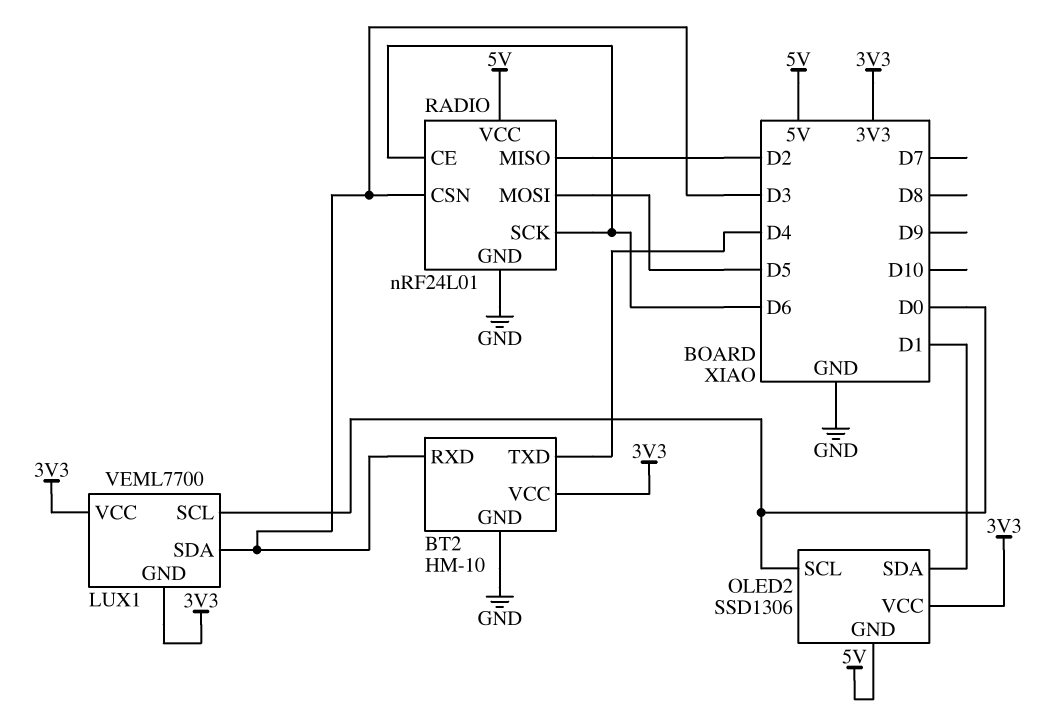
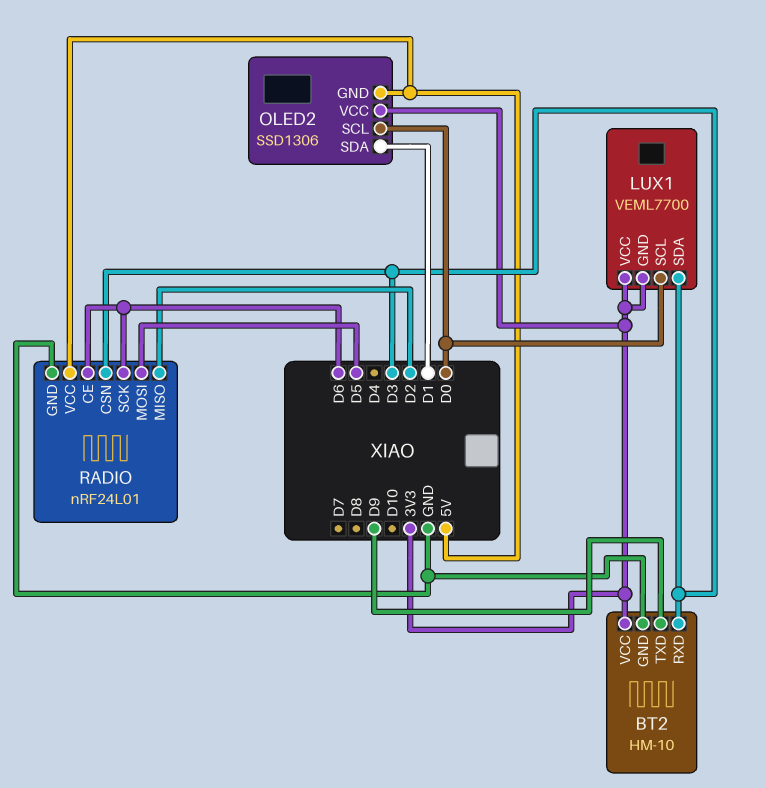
BT2 pin TXD: D4 -> D9

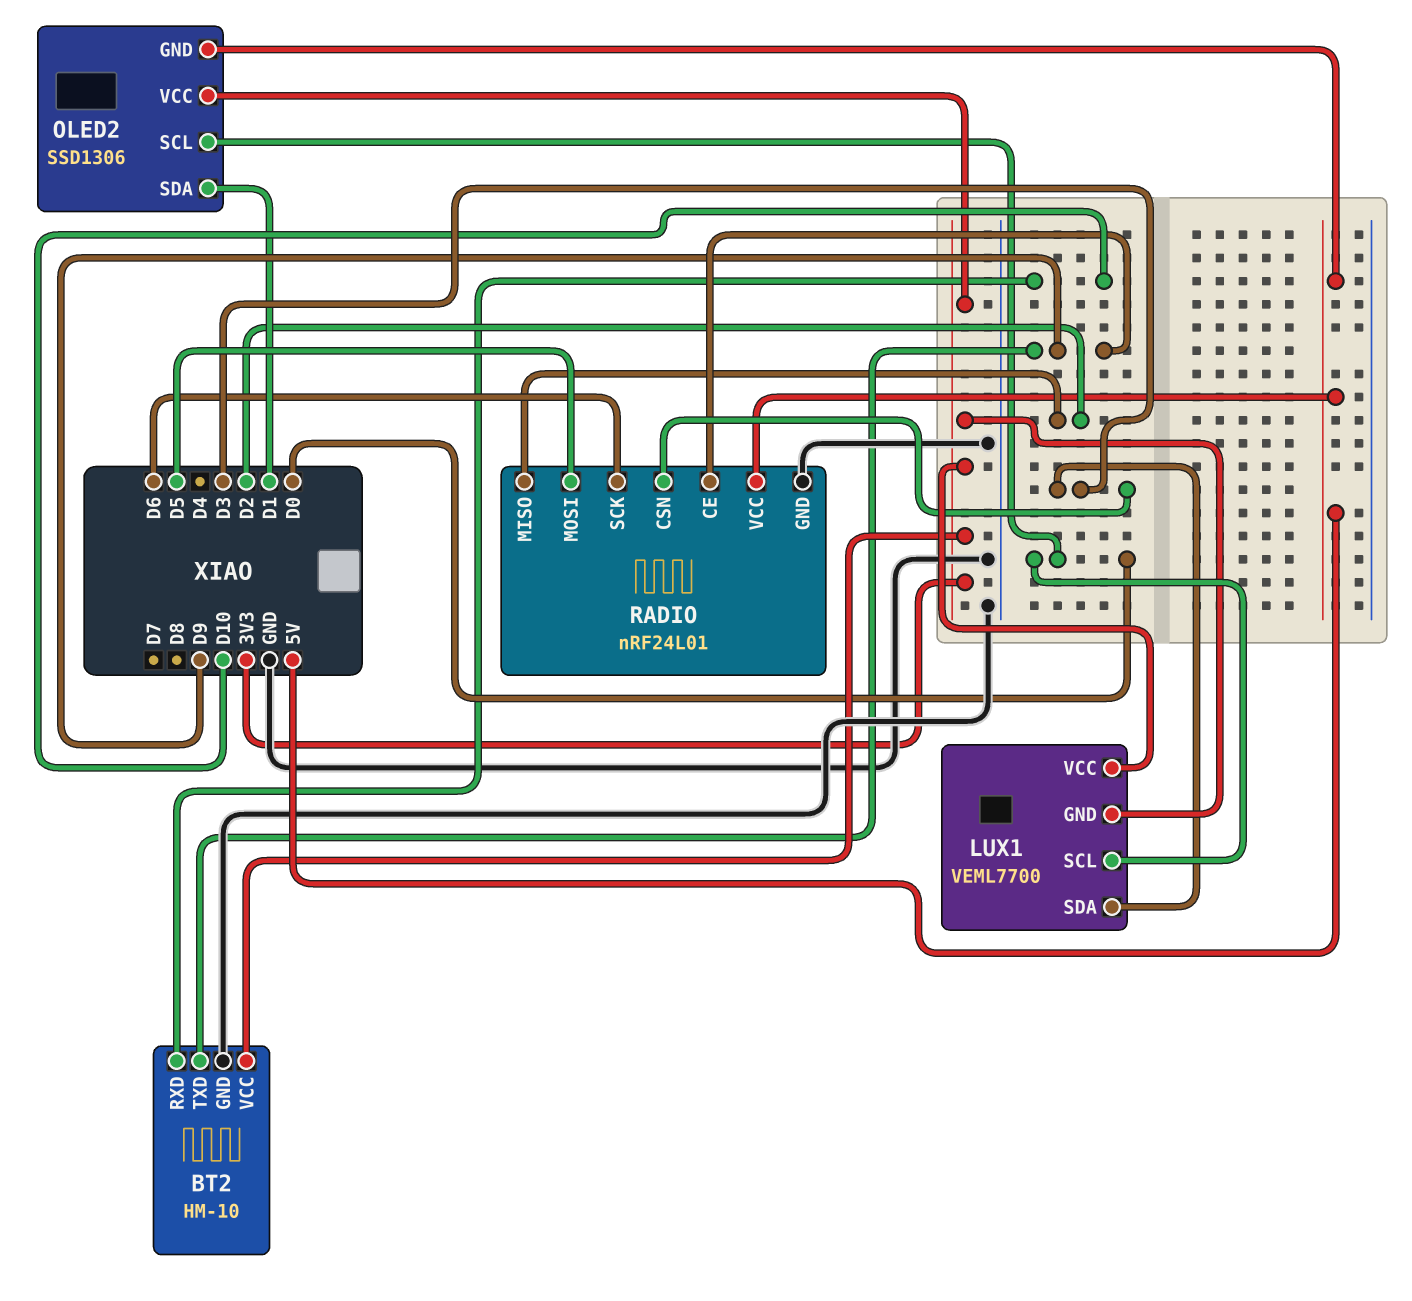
BT2 pin RXD: D3 -> D10
RADIO pin CE: D6 -> D9

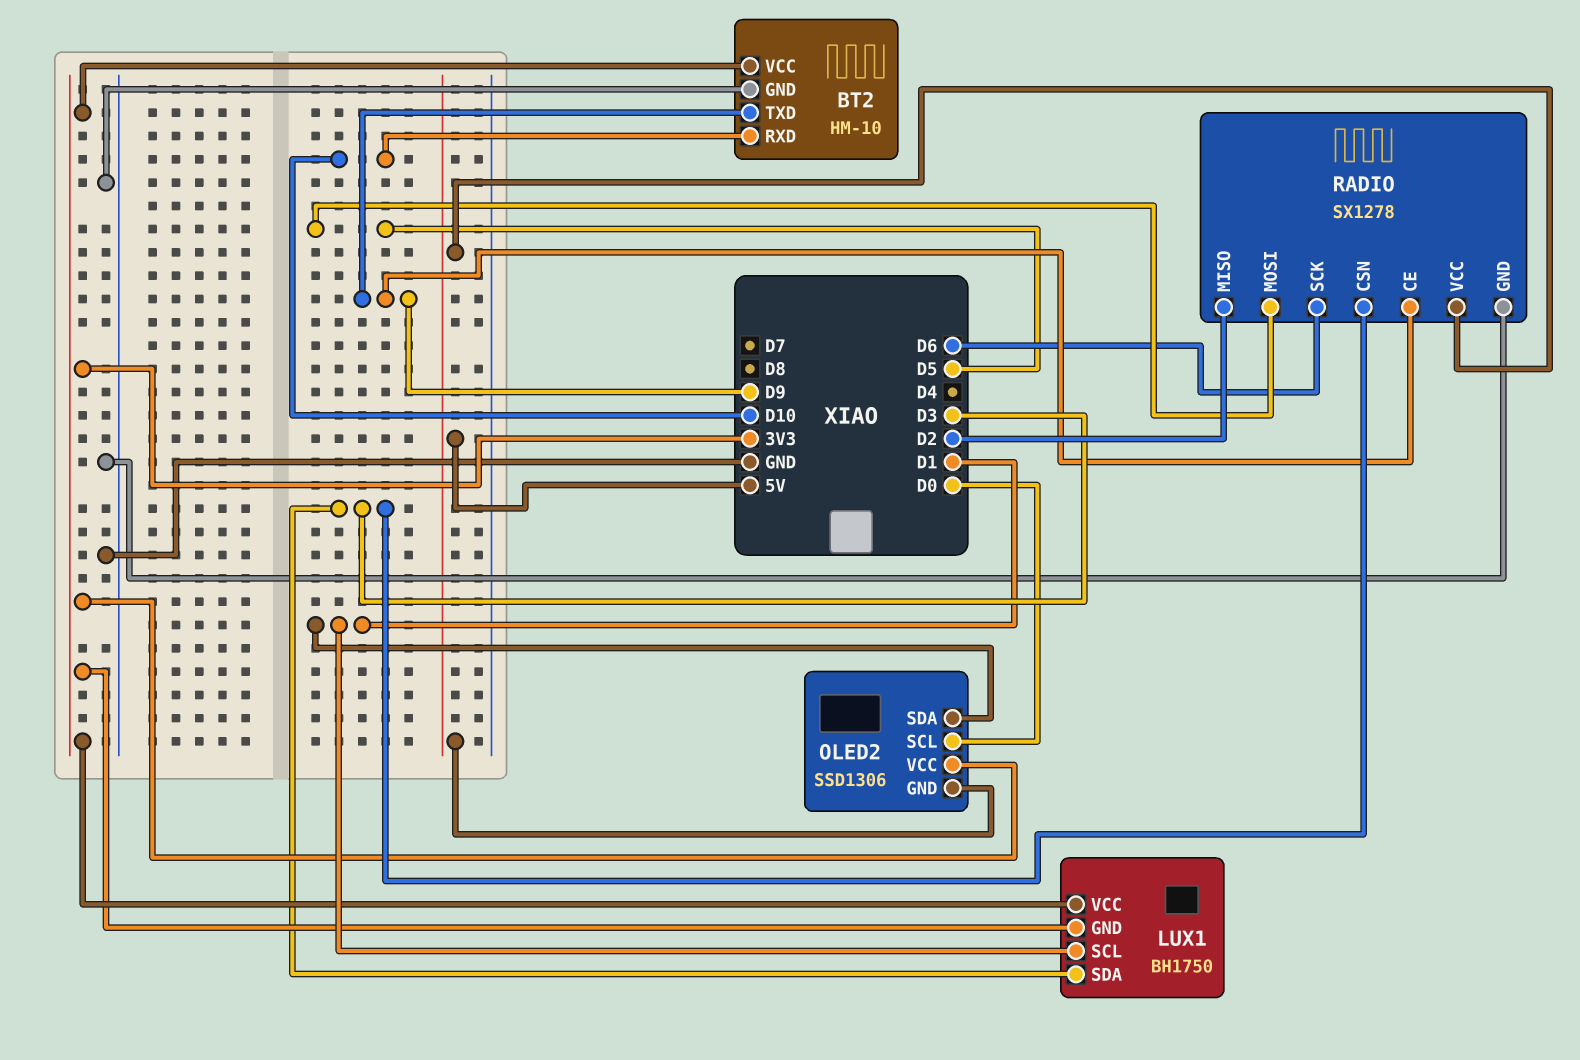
LUX1: VEML7700 -> BH1750
LUX1 pin SCL: D0 -> D1
RADIO: nRF24L01 -> SX1278

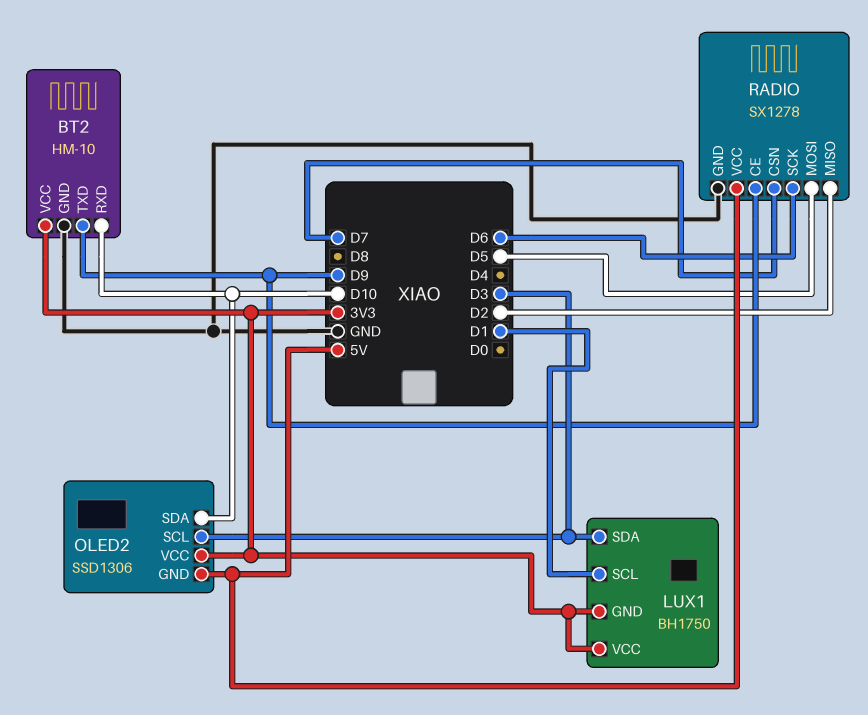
OLED2 pin SCL: D0 -> D3
OLED2 pin SDA: D1 -> D10
RADIO pin CSN: D3 -> D7

